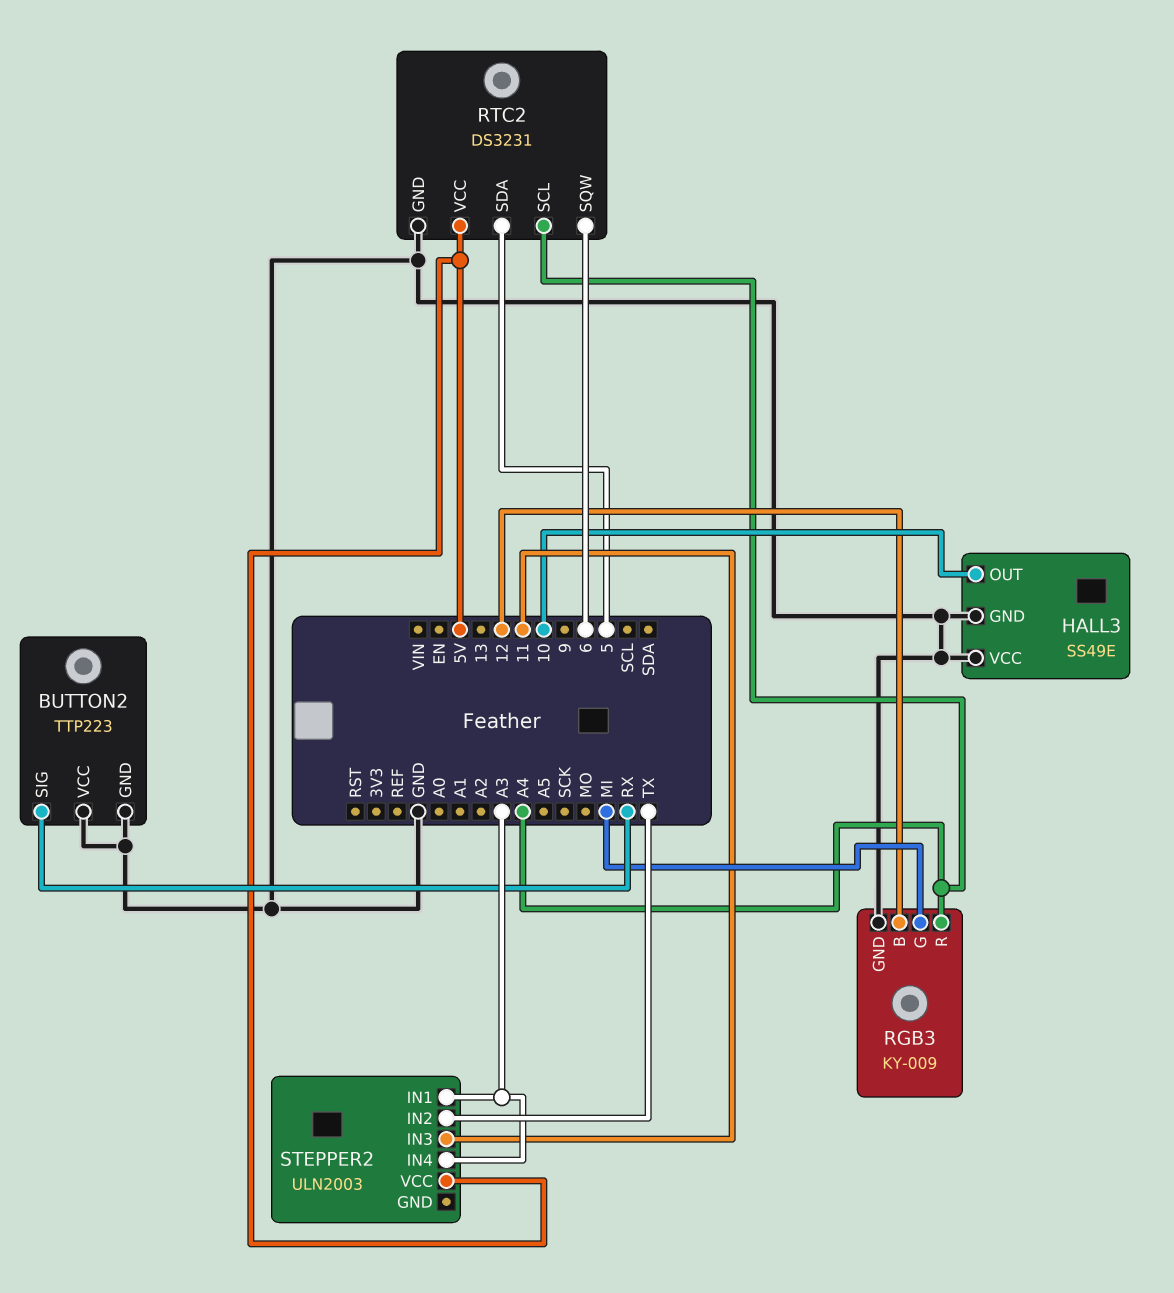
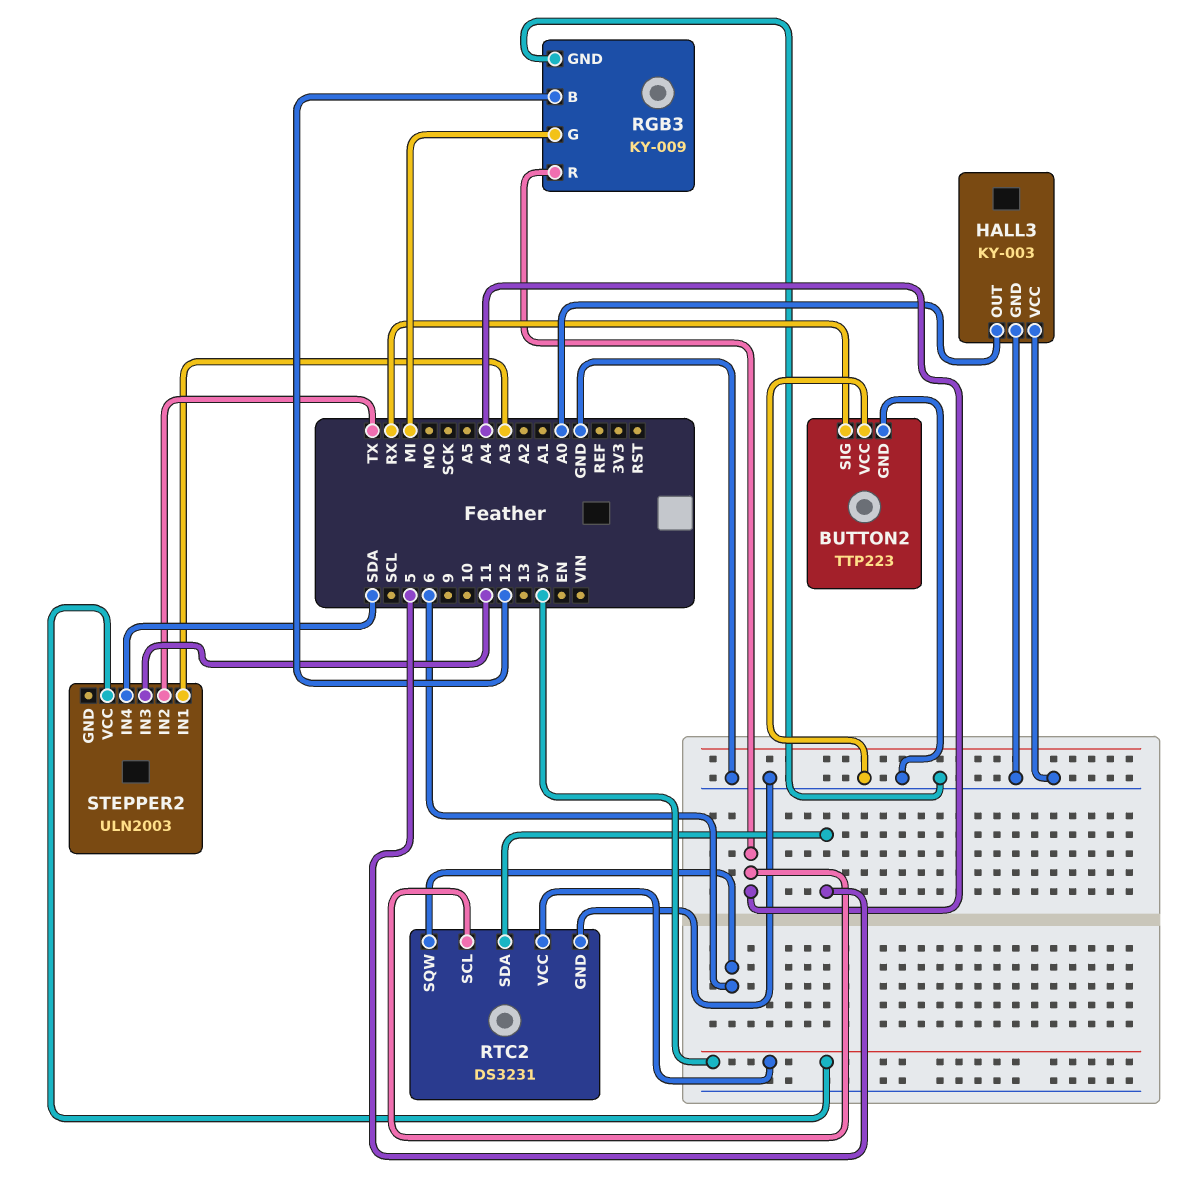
HALL3: SS49E -> KY-003
HALL3 pin OUT: 10 -> A0
STEPPER2 pin IN4: A3 -> SDA

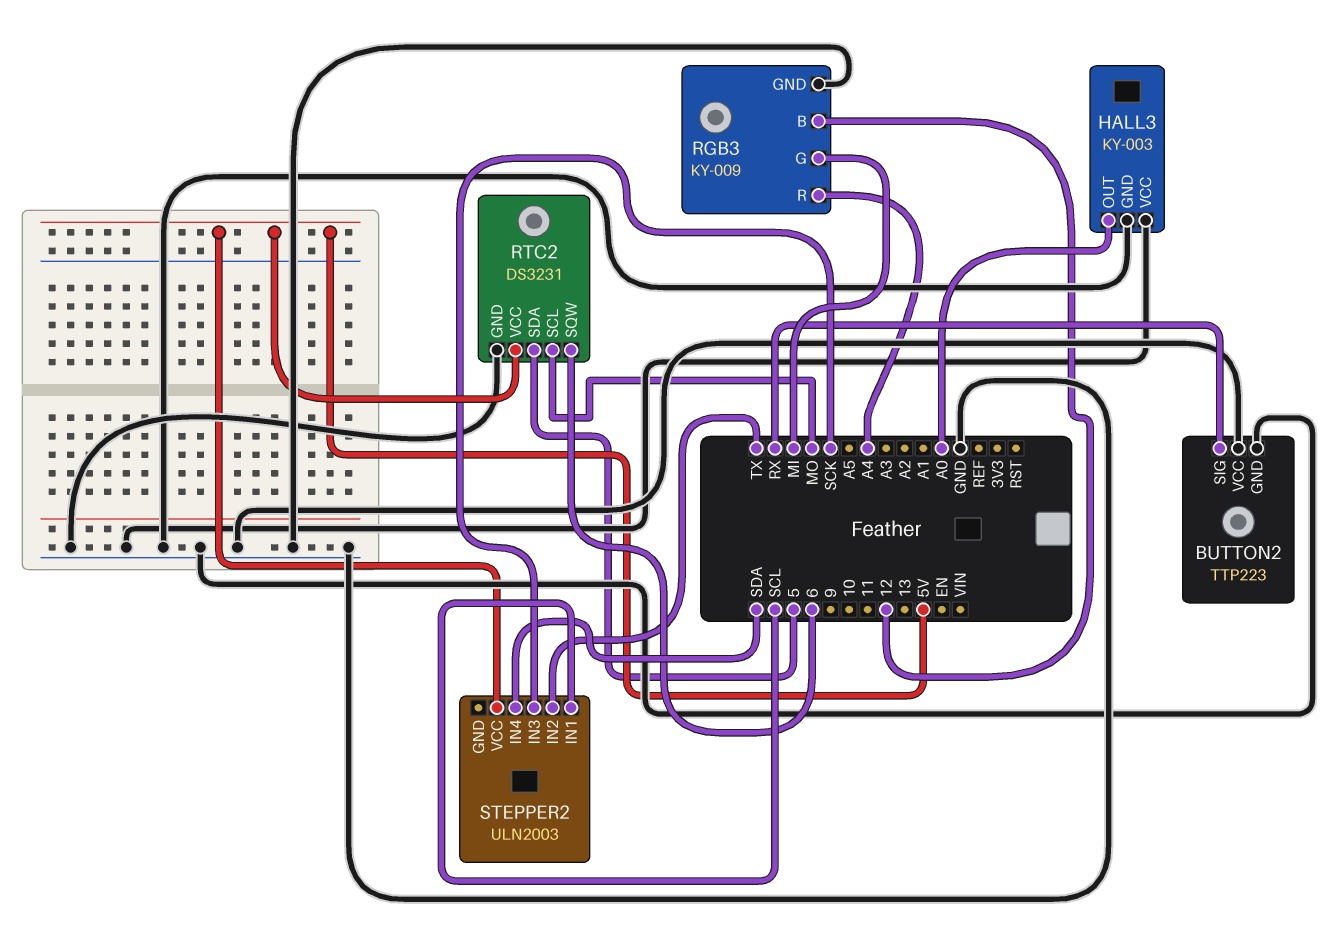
RTC2 pin SCL: A4 -> MO
STEPPER2 pin IN1: A3 -> SCL
STEPPER2 pin IN3: 11 -> SCK

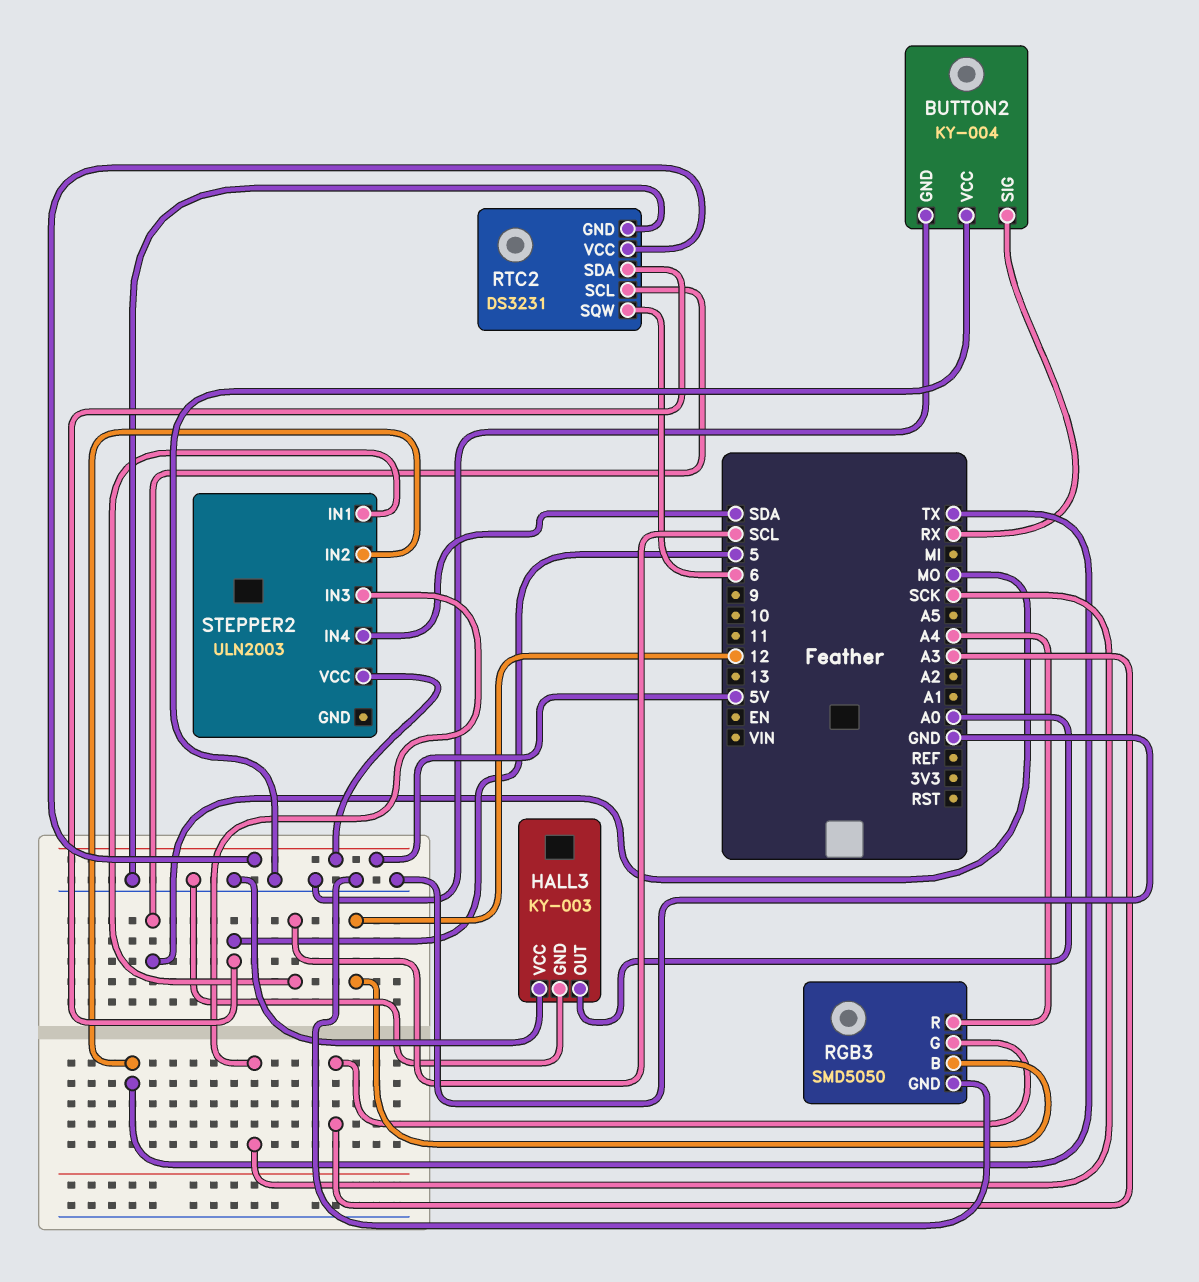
BUTTON2: TTP223 -> KY-004
RGB3: KY-009 -> SMD5050
RGB3 pin G: MI -> A3

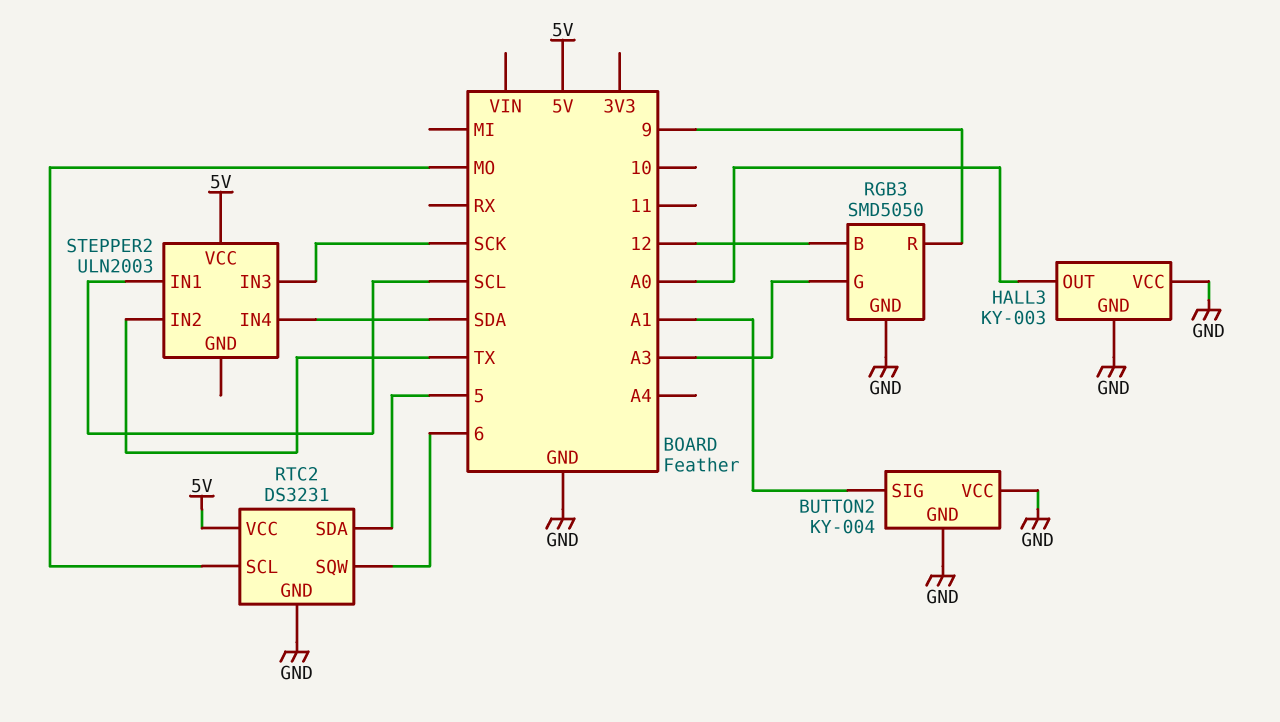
BUTTON2 pin SIG: RX -> A1
RGB3 pin R: A4 -> 9

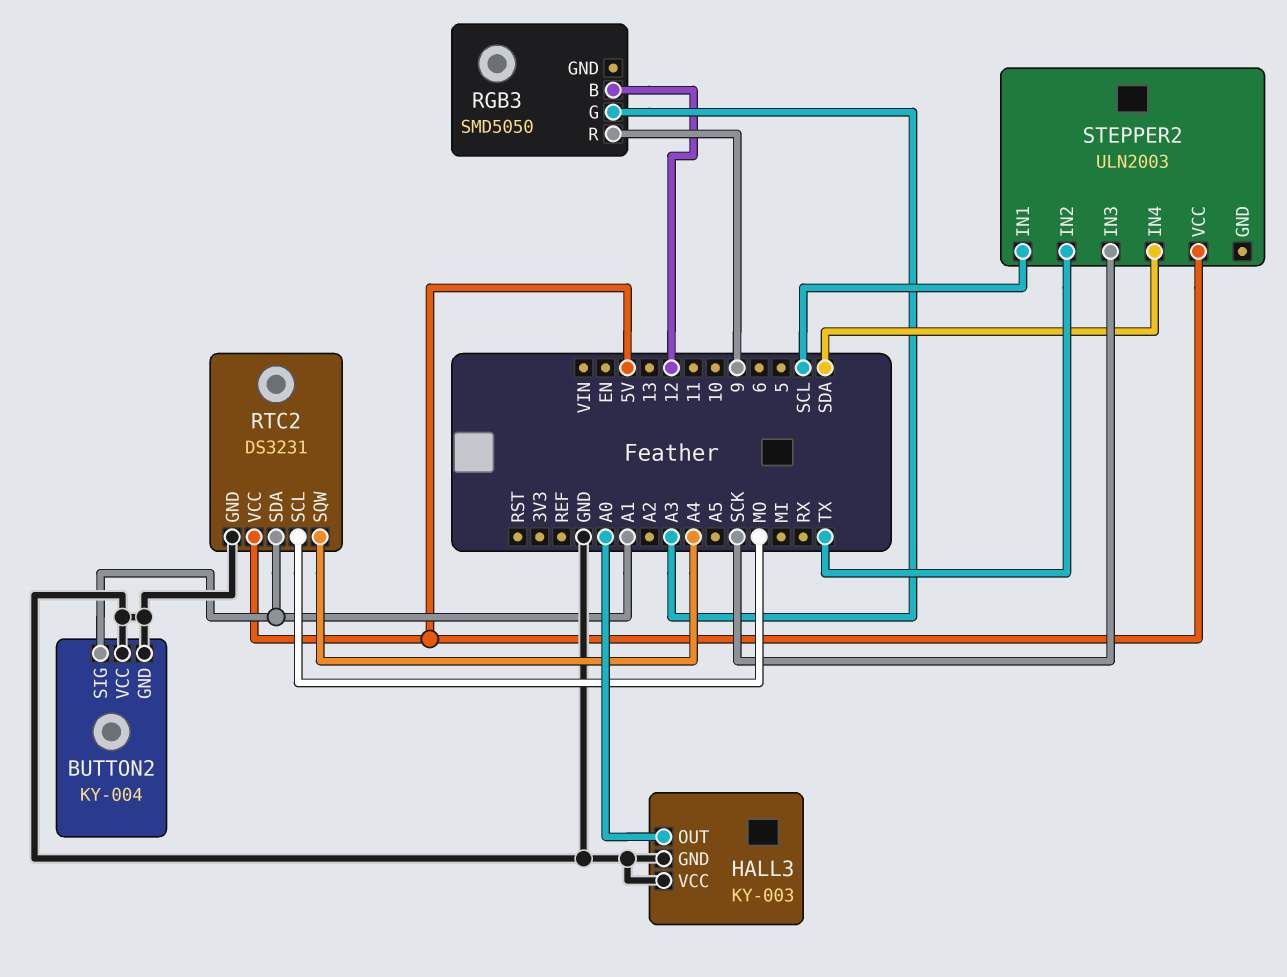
RGB3 pin GND: GND -> none
RTC2 pin SDA: 5 -> A1
RTC2 pin SQW: 6 -> A4

